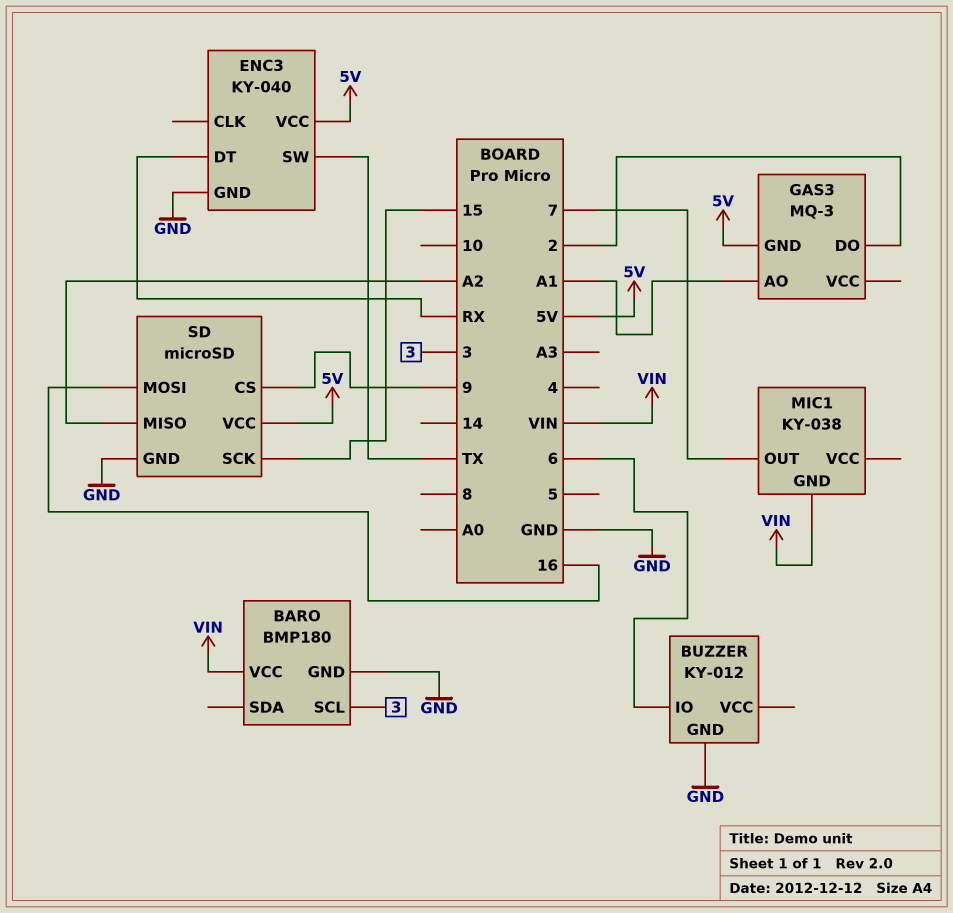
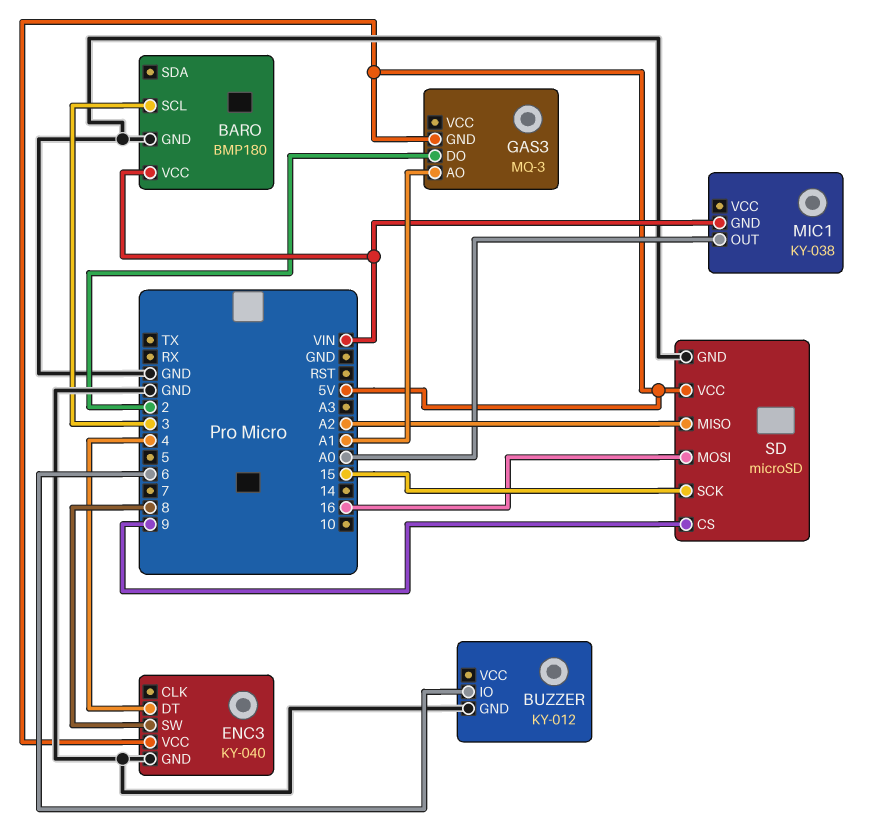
ENC3 pin DT: RX -> 4
ENC3 pin SW: TX -> 8
MIC1 pin OUT: 7 -> A0

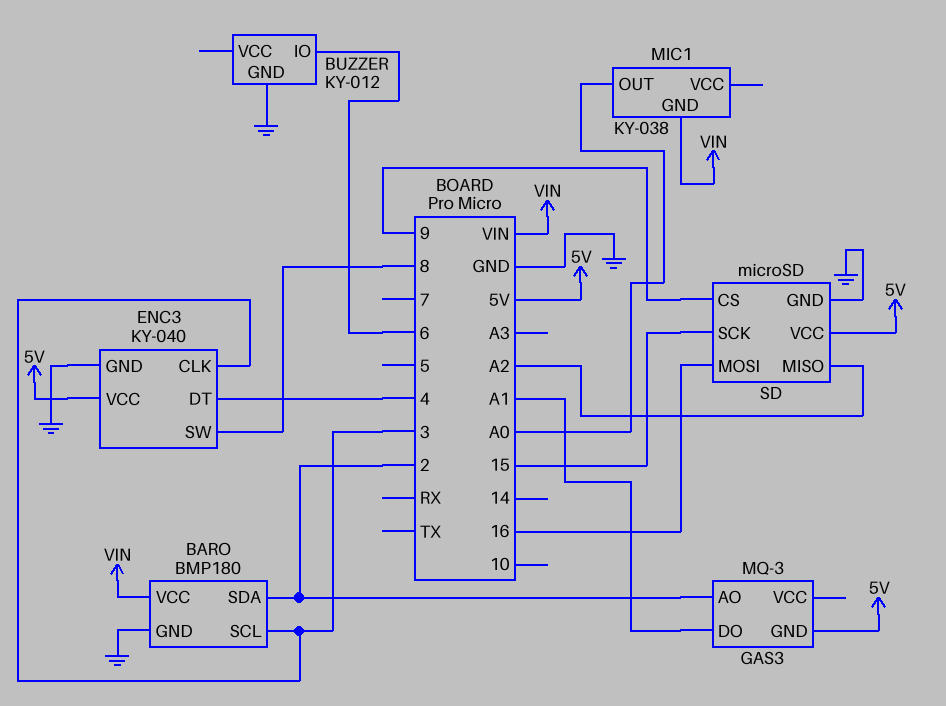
BARO pin SDA: none -> 2
ENC3 pin CLK: none -> 3
GAS3 pin AO: A1 -> 2
GAS3 pin DO: 2 -> A1

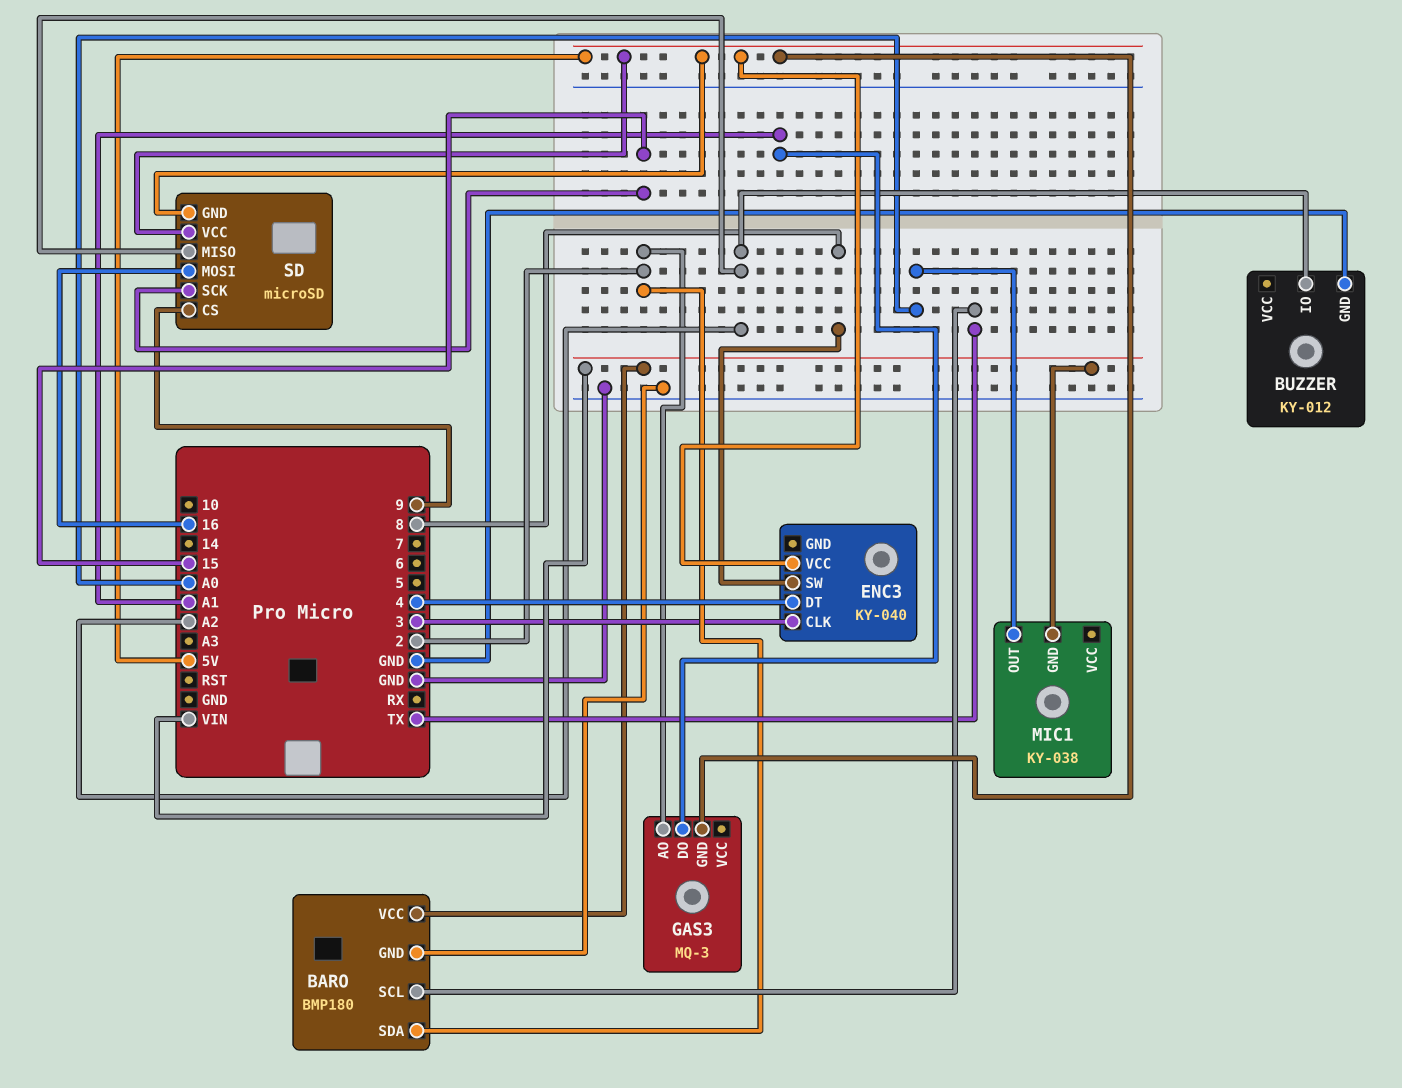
BARO pin SCL: 3 -> TX
BUZZER pin IO: 6 -> A2
ENC3 pin GND: GND -> none
SD pin GND: GND -> 5V

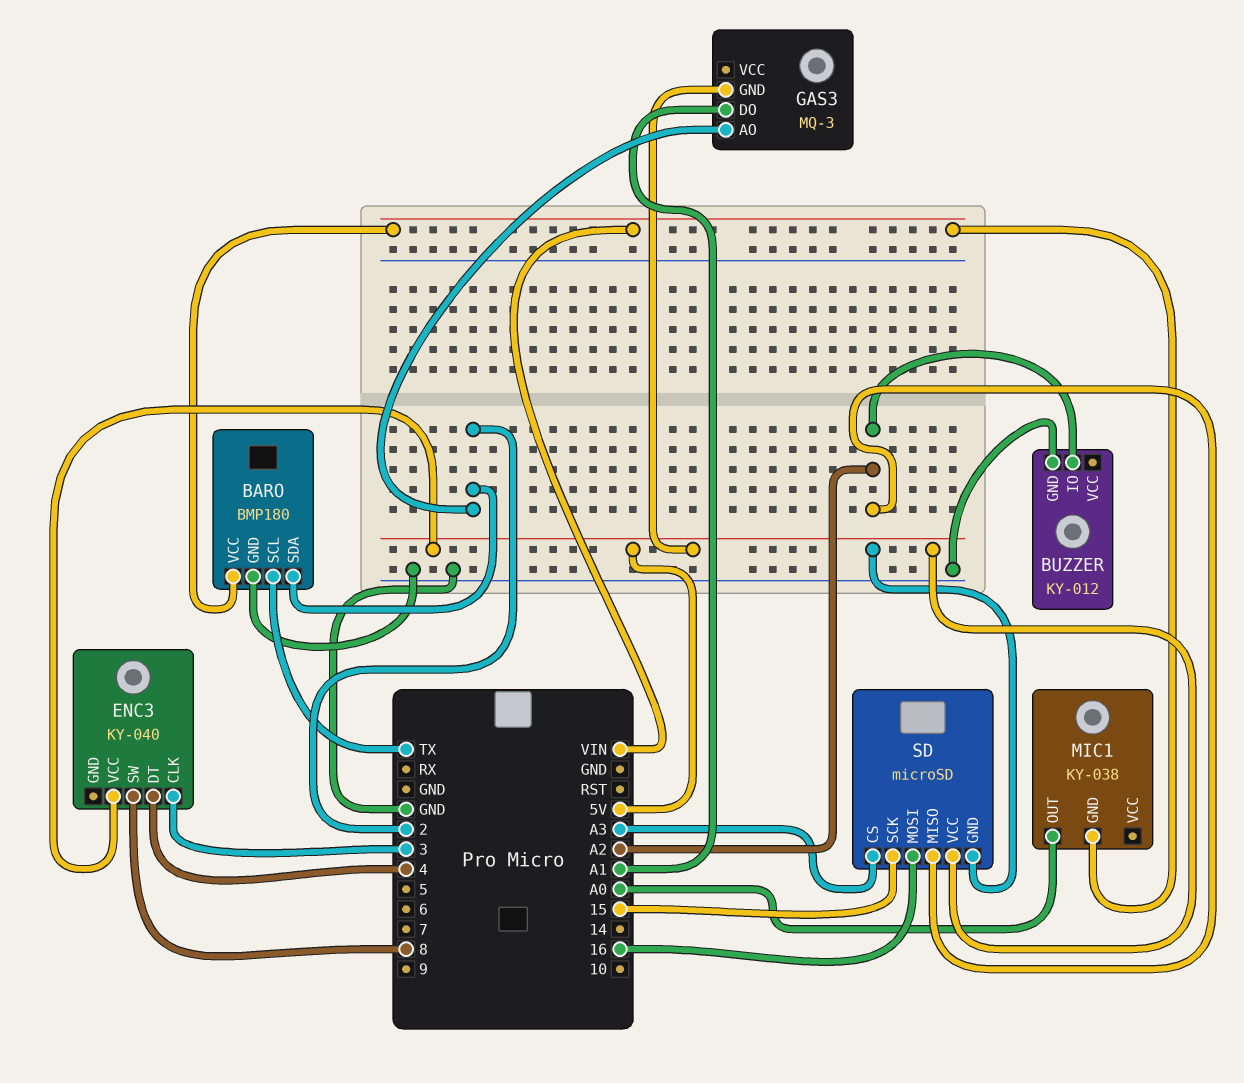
SD pin CS: 9 -> A3

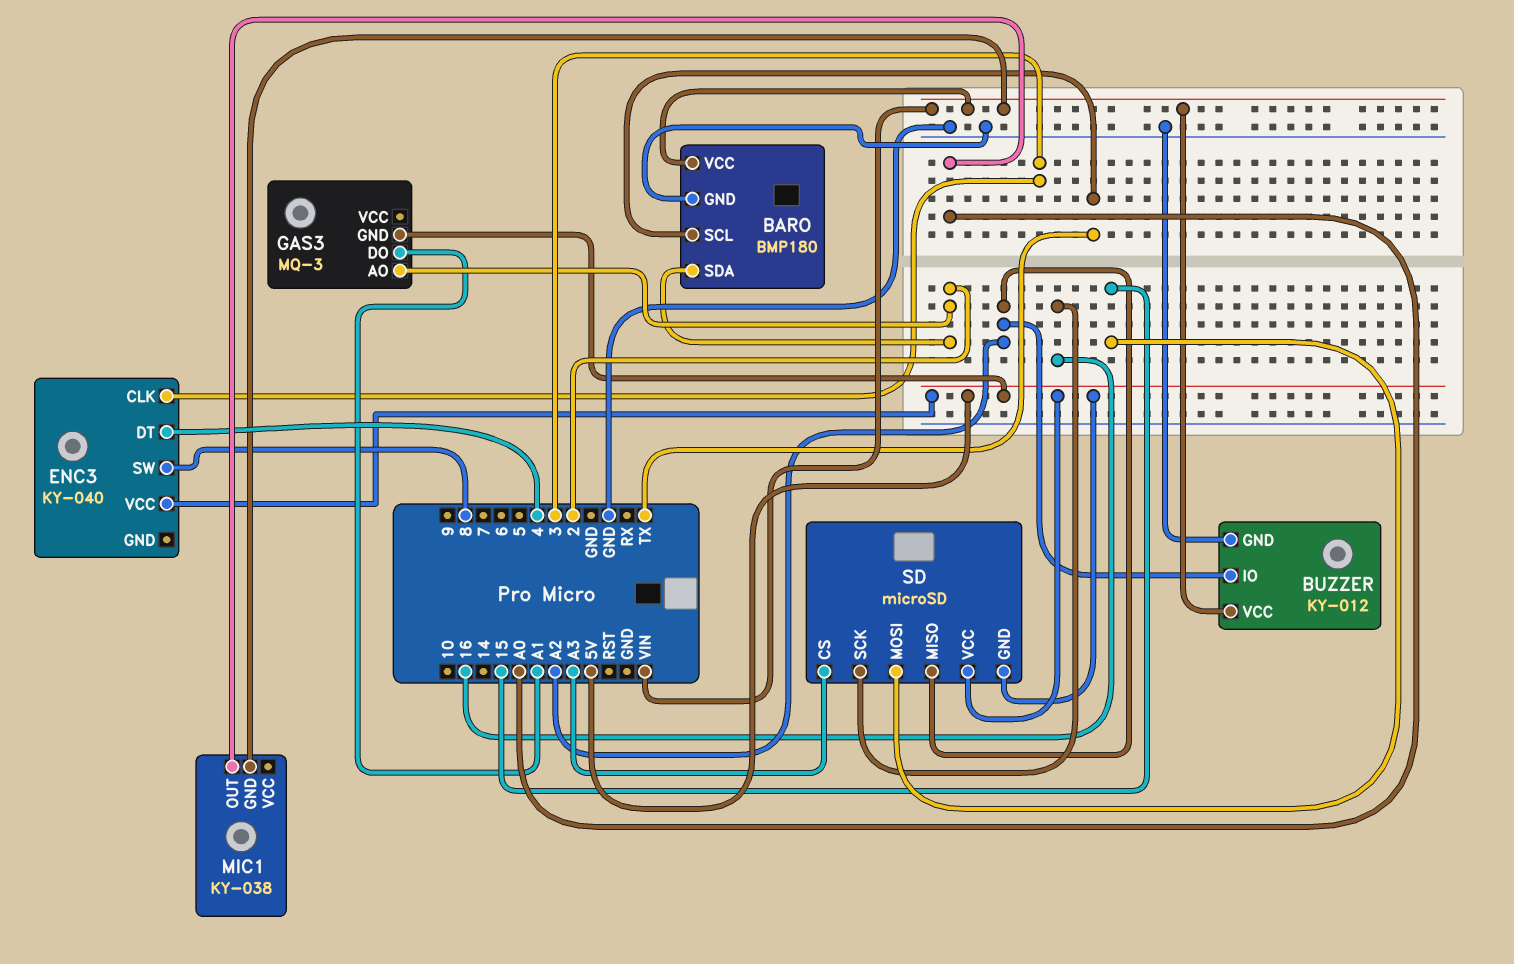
BUZZER pin VCC: none -> VIN
SD pin MOSI: 16 -> 15
SD pin SCK: 15 -> 16

